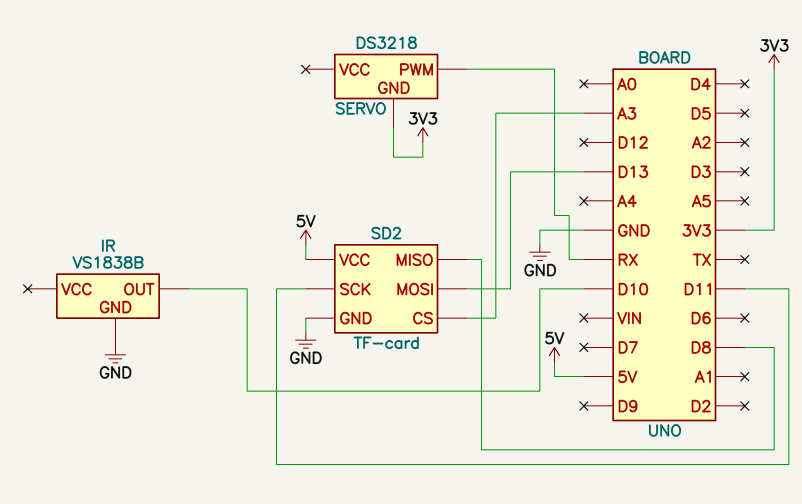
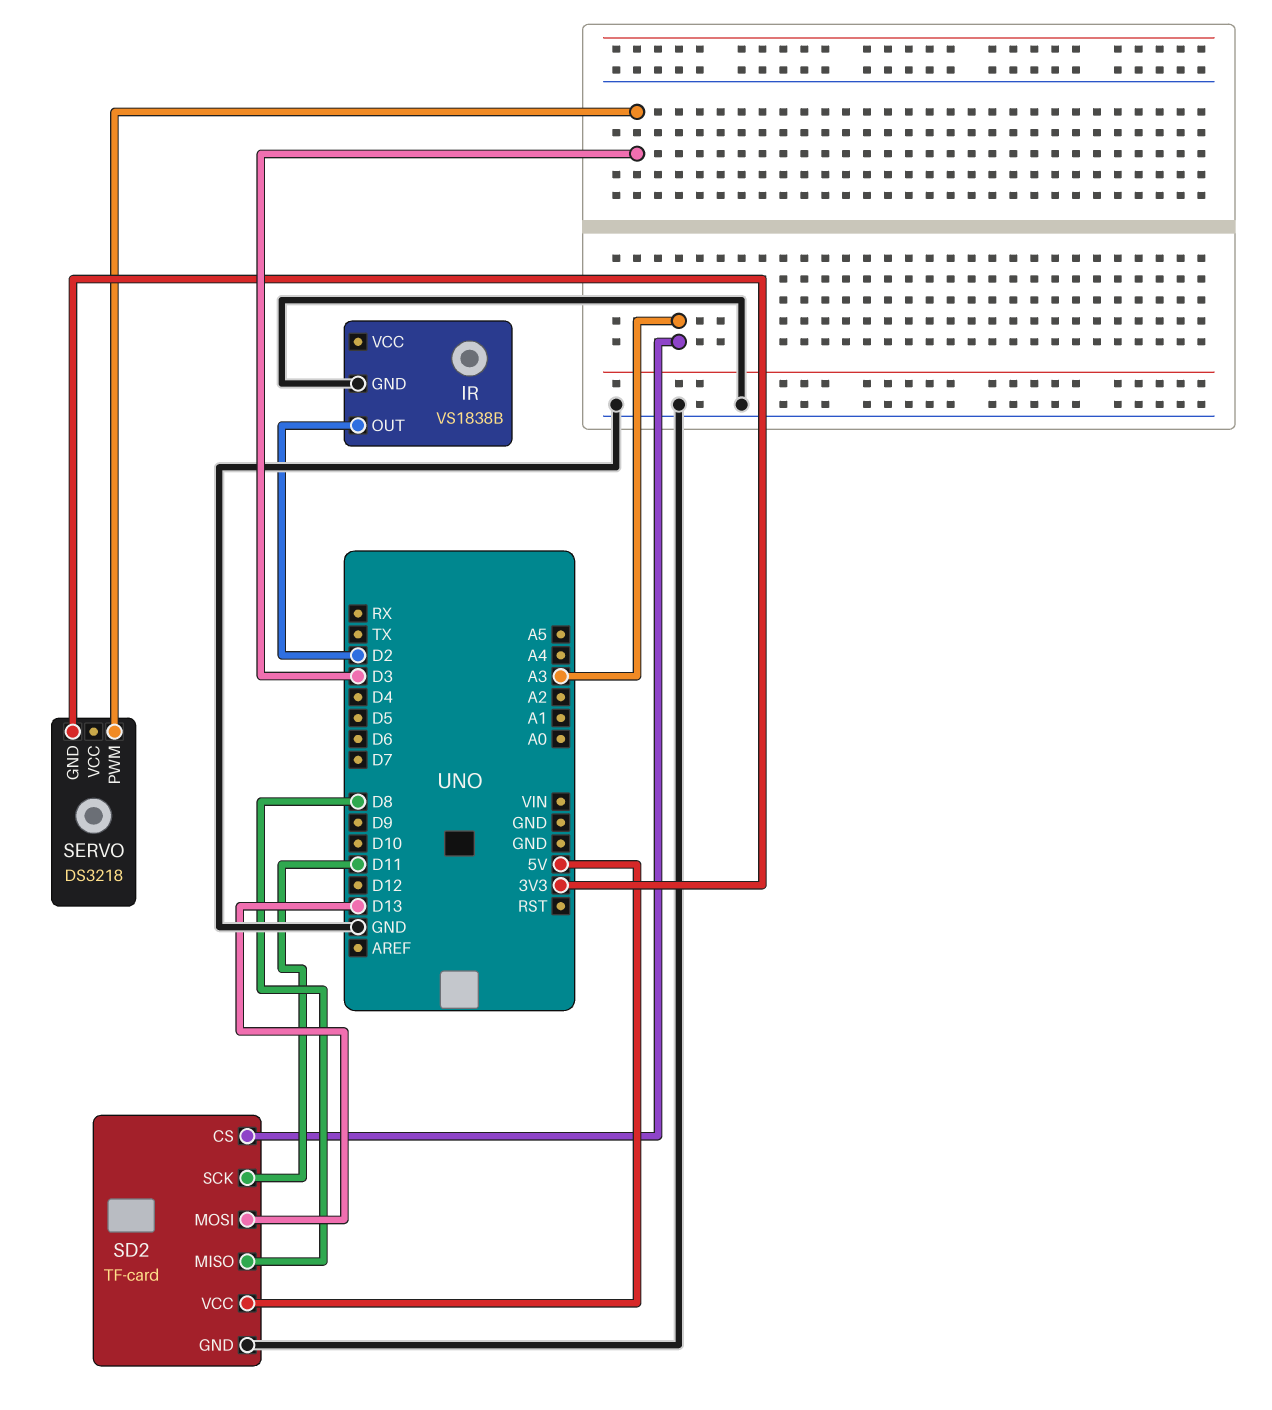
IR pin OUT: D10 -> D2
SERVO pin PWM: RX -> D3

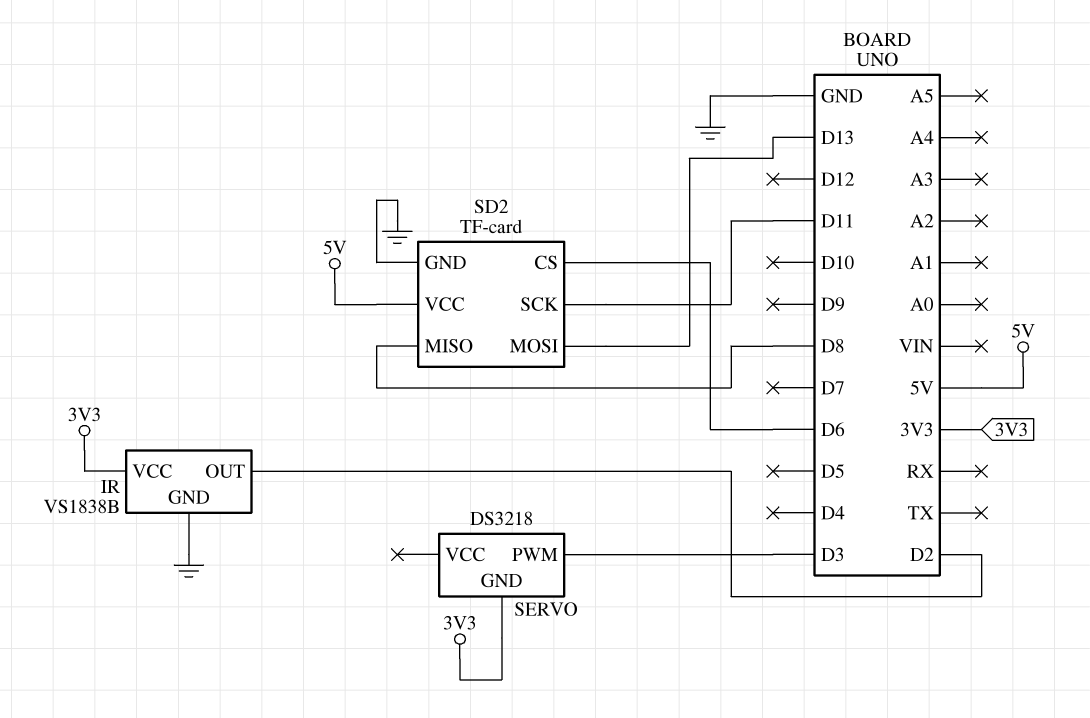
IR pin VCC: none -> 3V3
SD2 pin CS: A3 -> D6

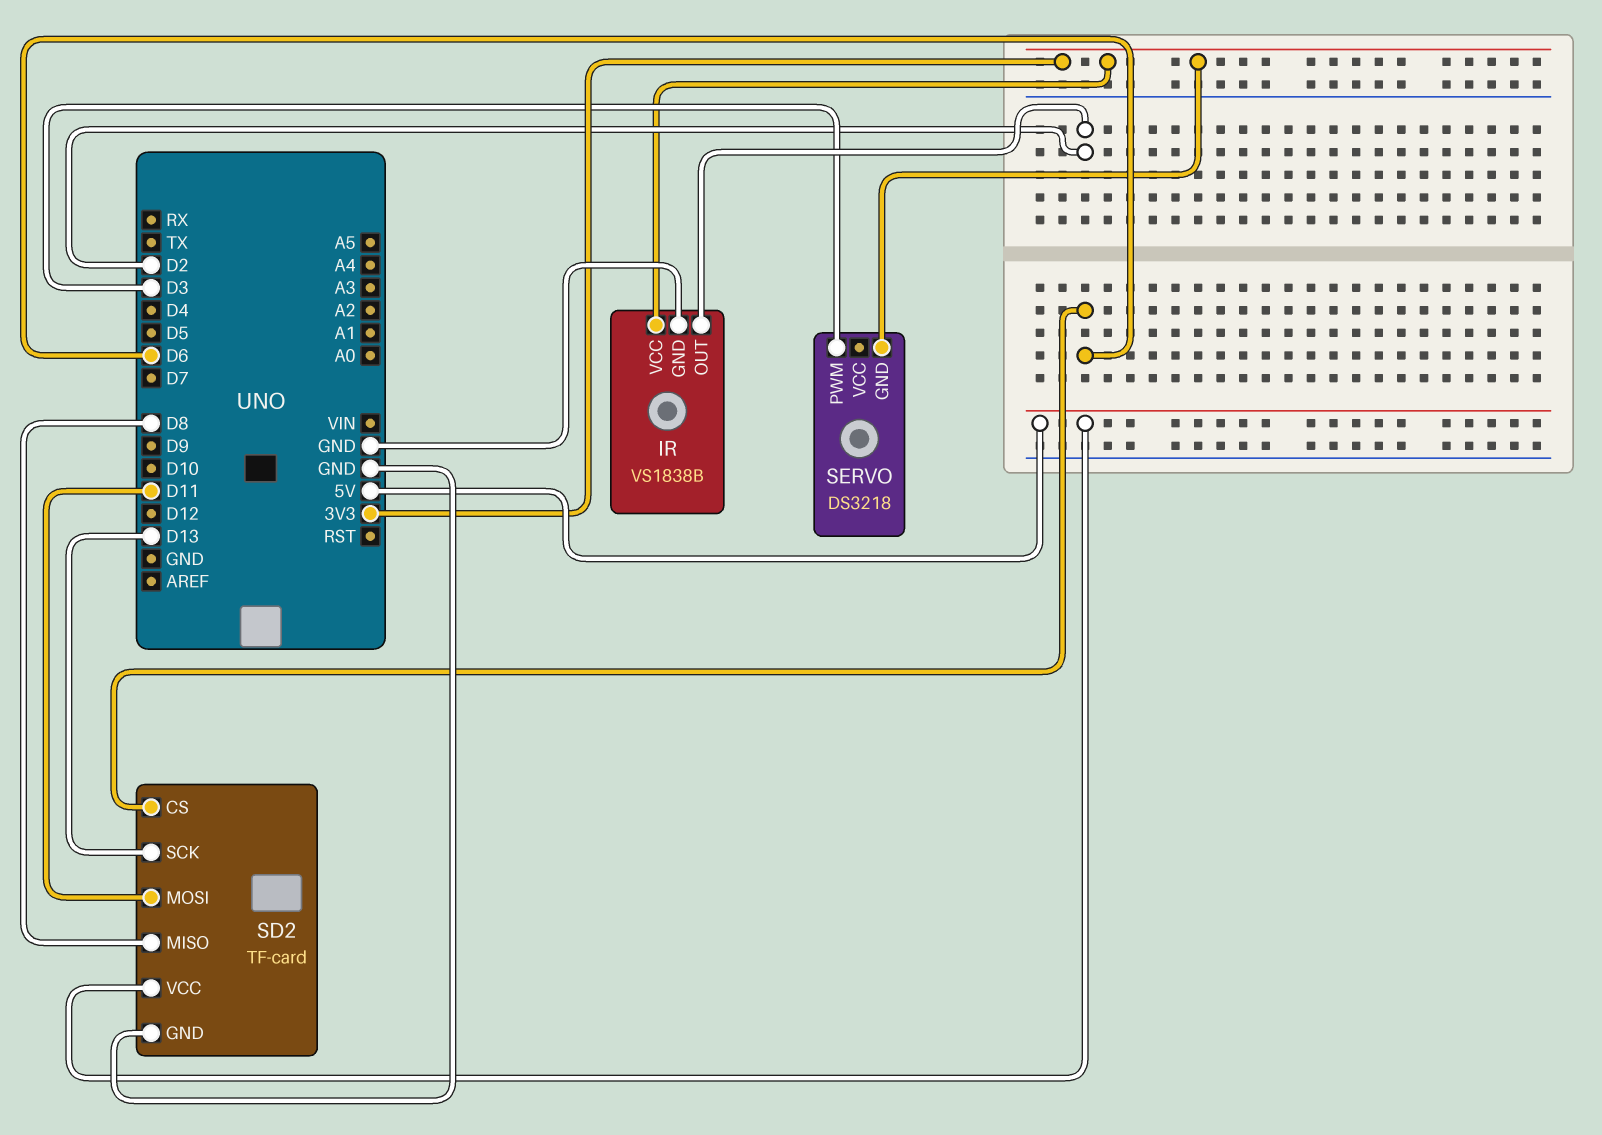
SD2 pin MOSI: D13 -> D11
SD2 pin SCK: D11 -> D13

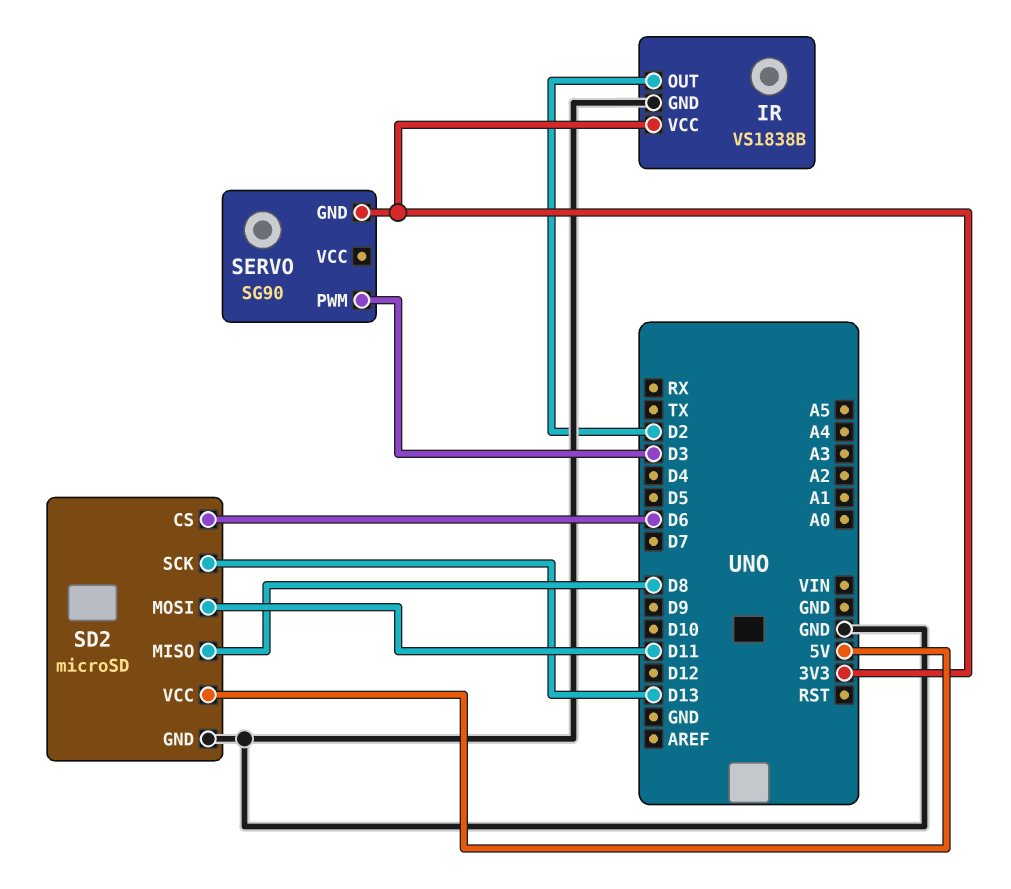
SD2: TF-card -> microSD
SERVO: DS3218 -> SG90

